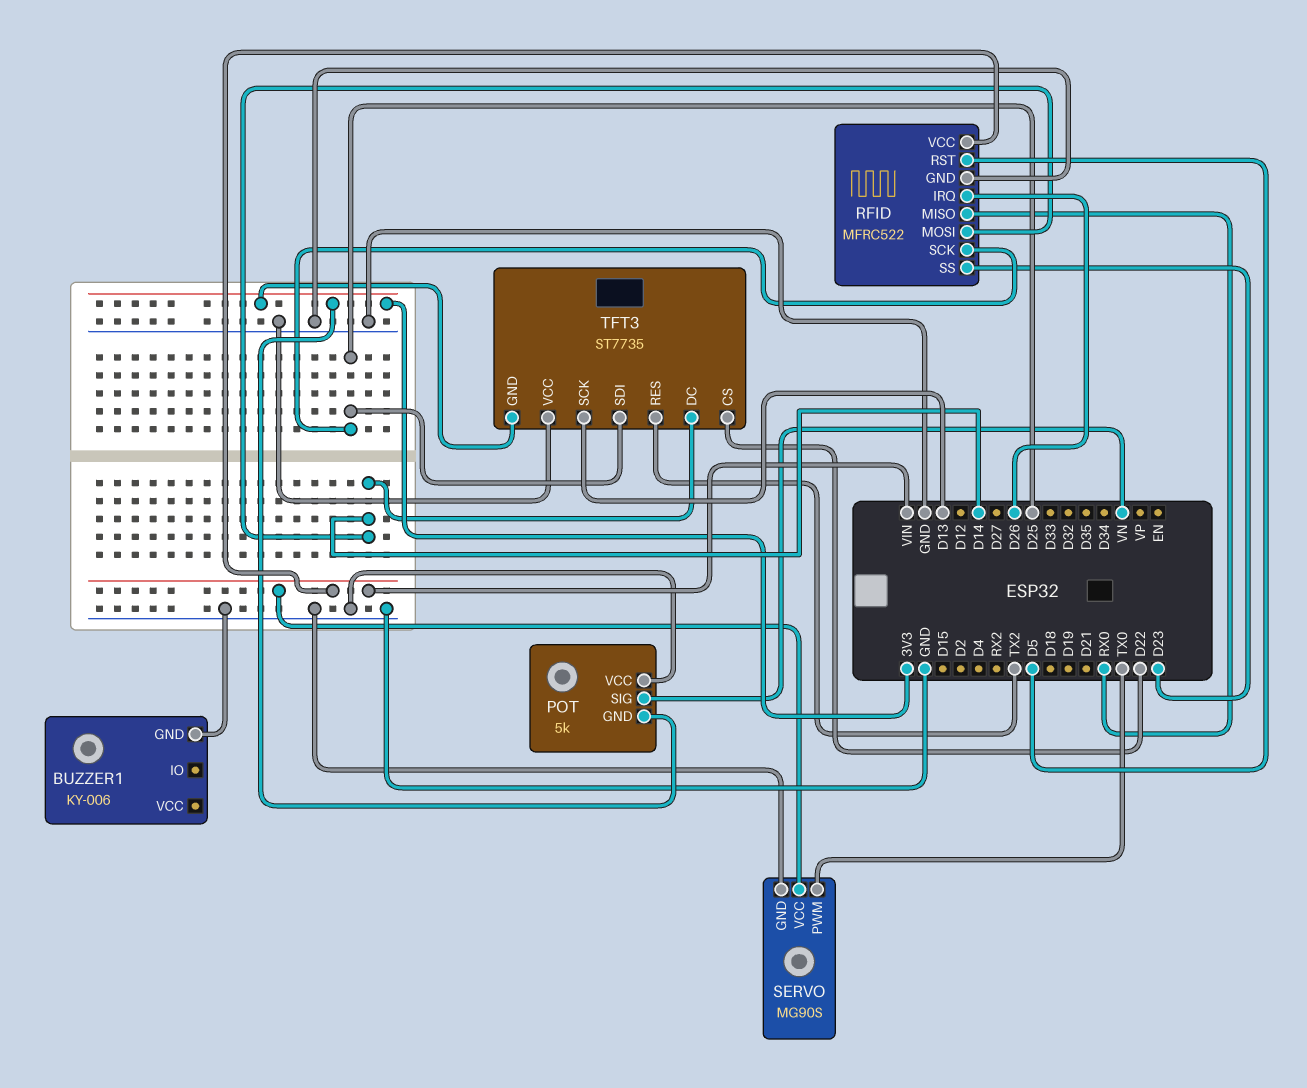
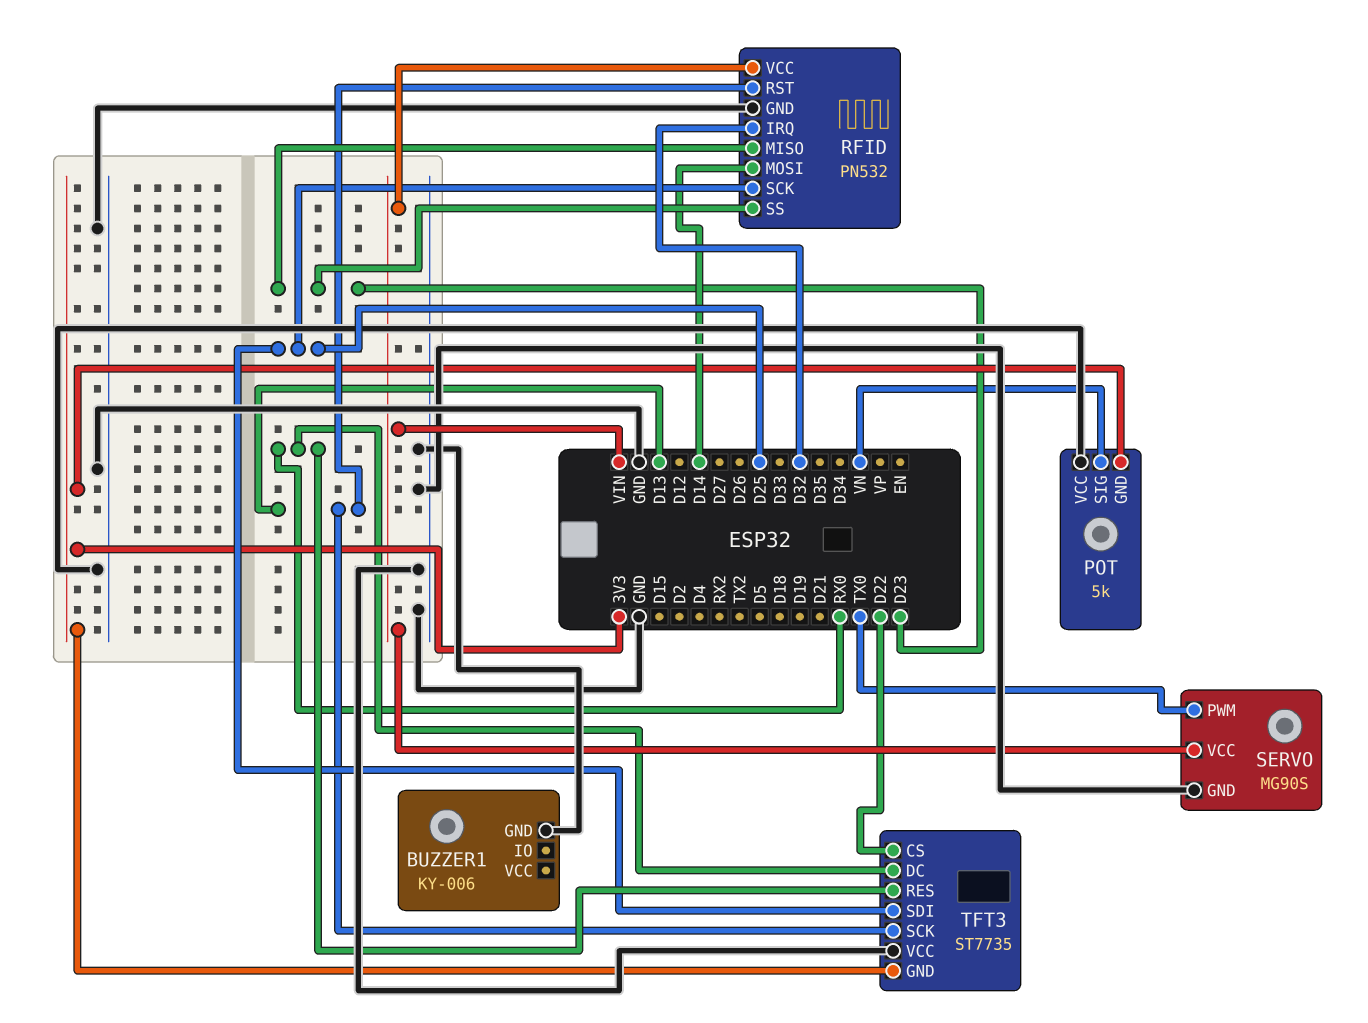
RFID: MFRC522 -> PN532
RFID pin IRQ: D26 -> D32
RFID pin MISO: RX0 -> D23
RFID pin RST: D5 -> D13
TFT3 pin DC: D14 -> RX0
TFT3 pin RES: TX2 -> RX0

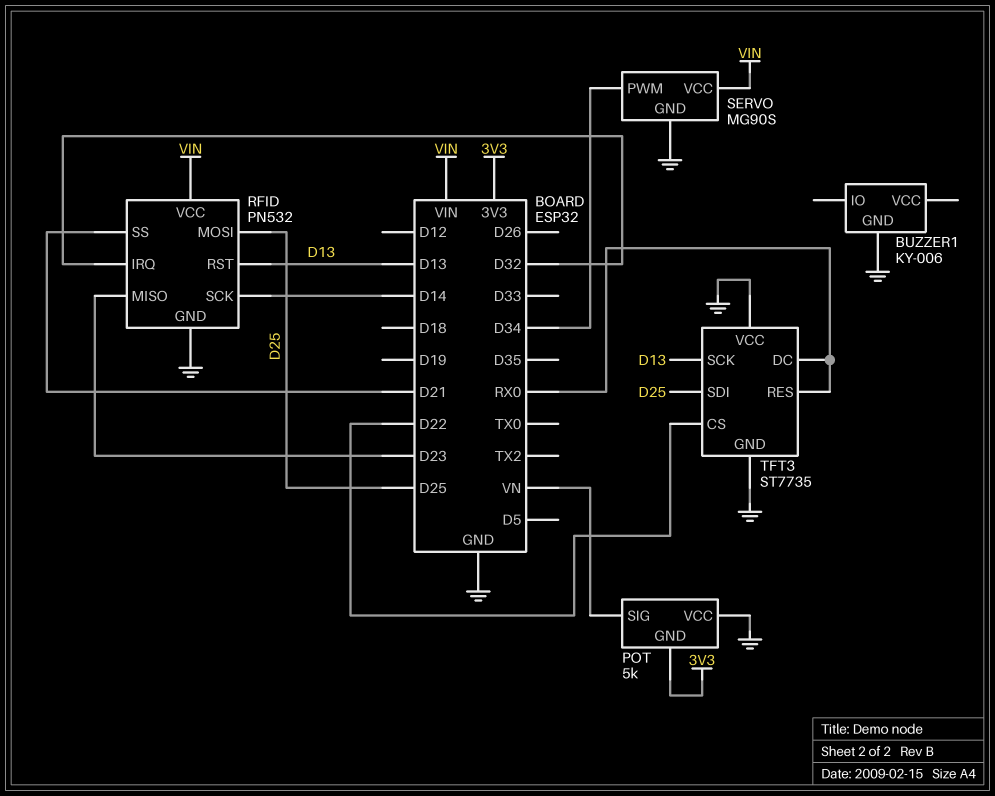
RFID pin MOSI: D14 -> D25
RFID pin SCK: D25 -> D14
RFID pin SS: D23 -> D21
SERVO pin PWM: TX0 -> D34
TFT3 pin GND: 3V3 -> GND

